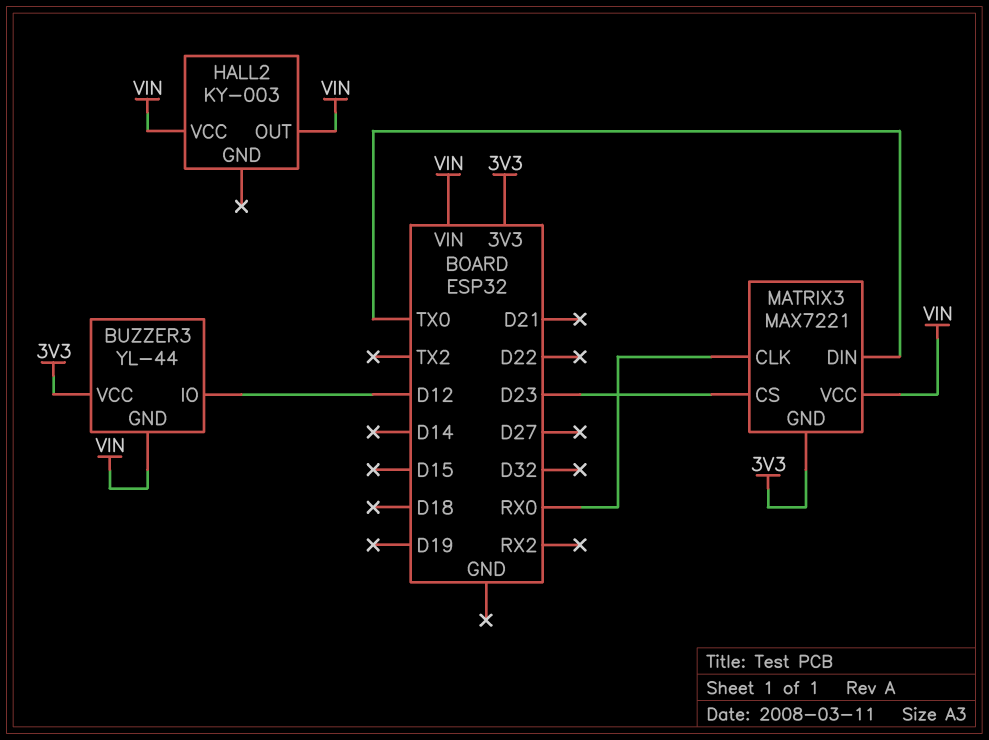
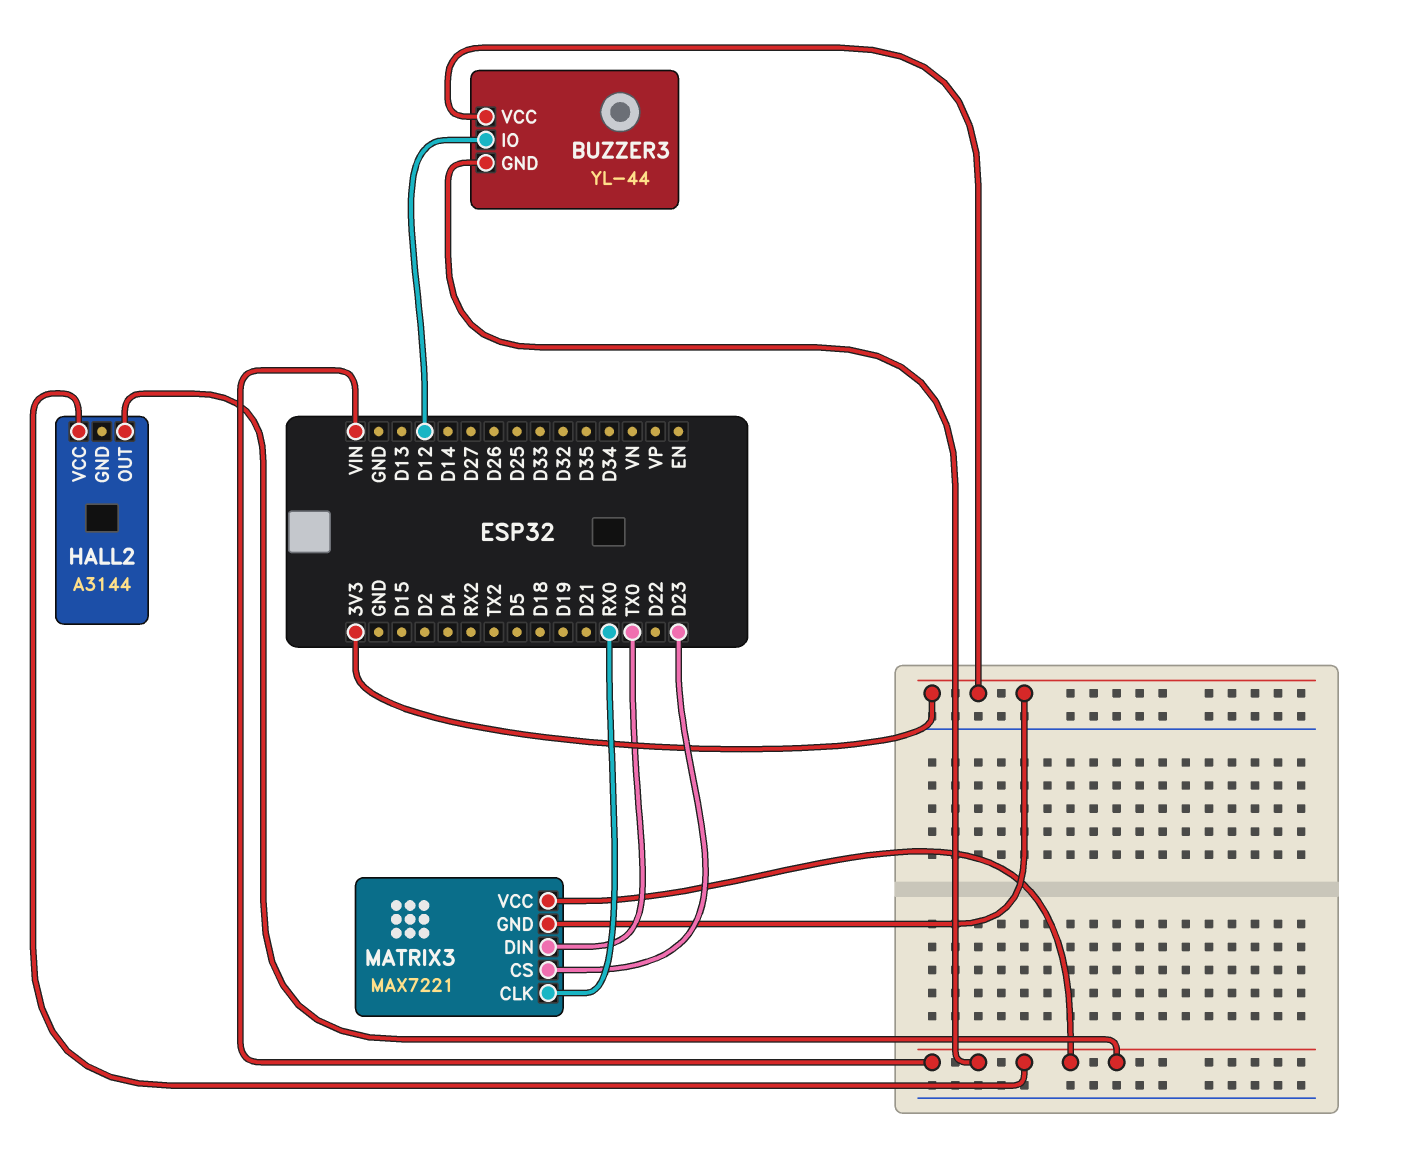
HALL2: KY-003 -> A3144

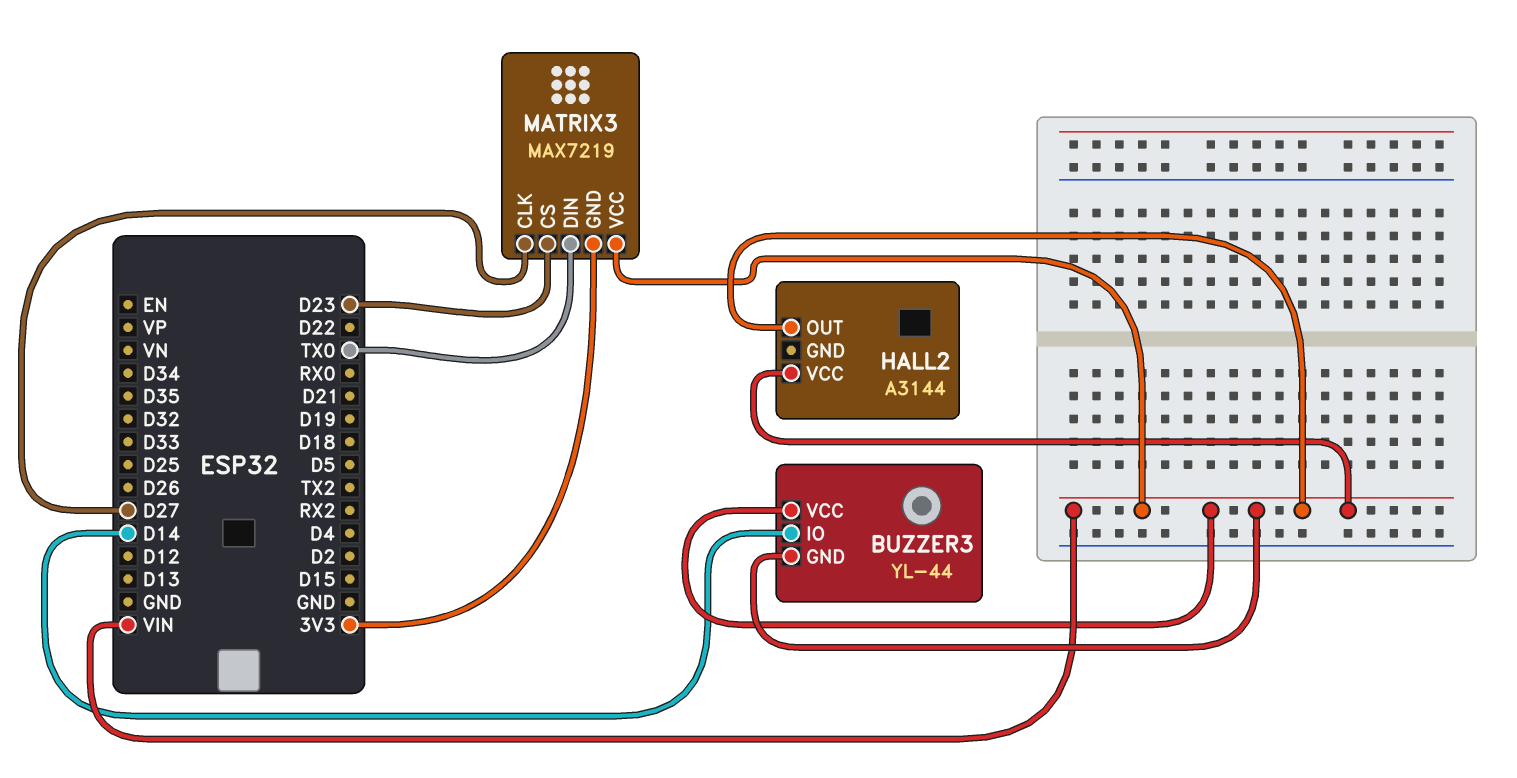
BUZZER3 pin IO: D12 -> D14
BUZZER3 pin VCC: 3V3 -> VIN
MATRIX3: MAX7221 -> MAX7219
MATRIX3 pin CLK: RX0 -> D27

